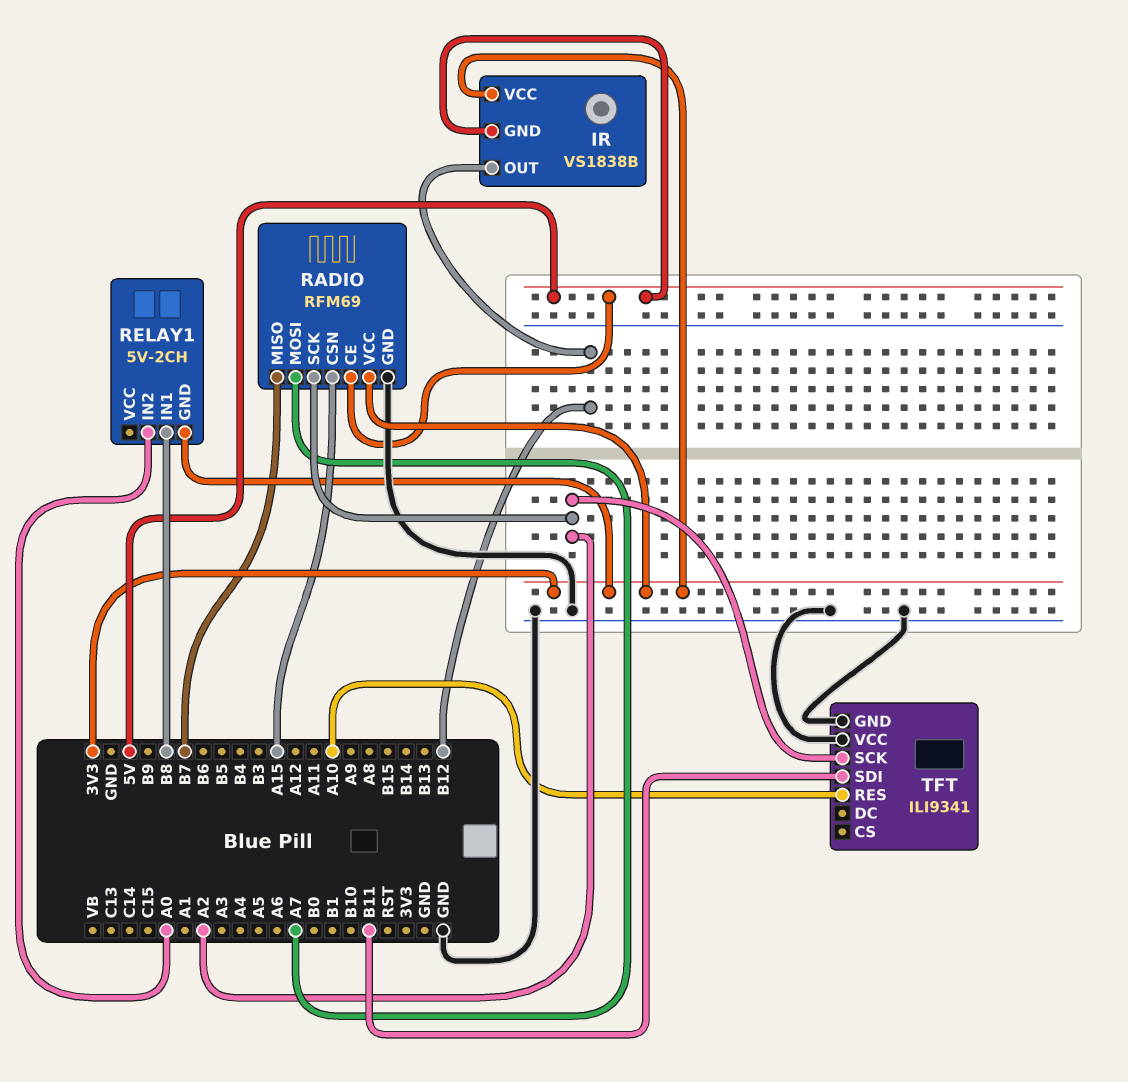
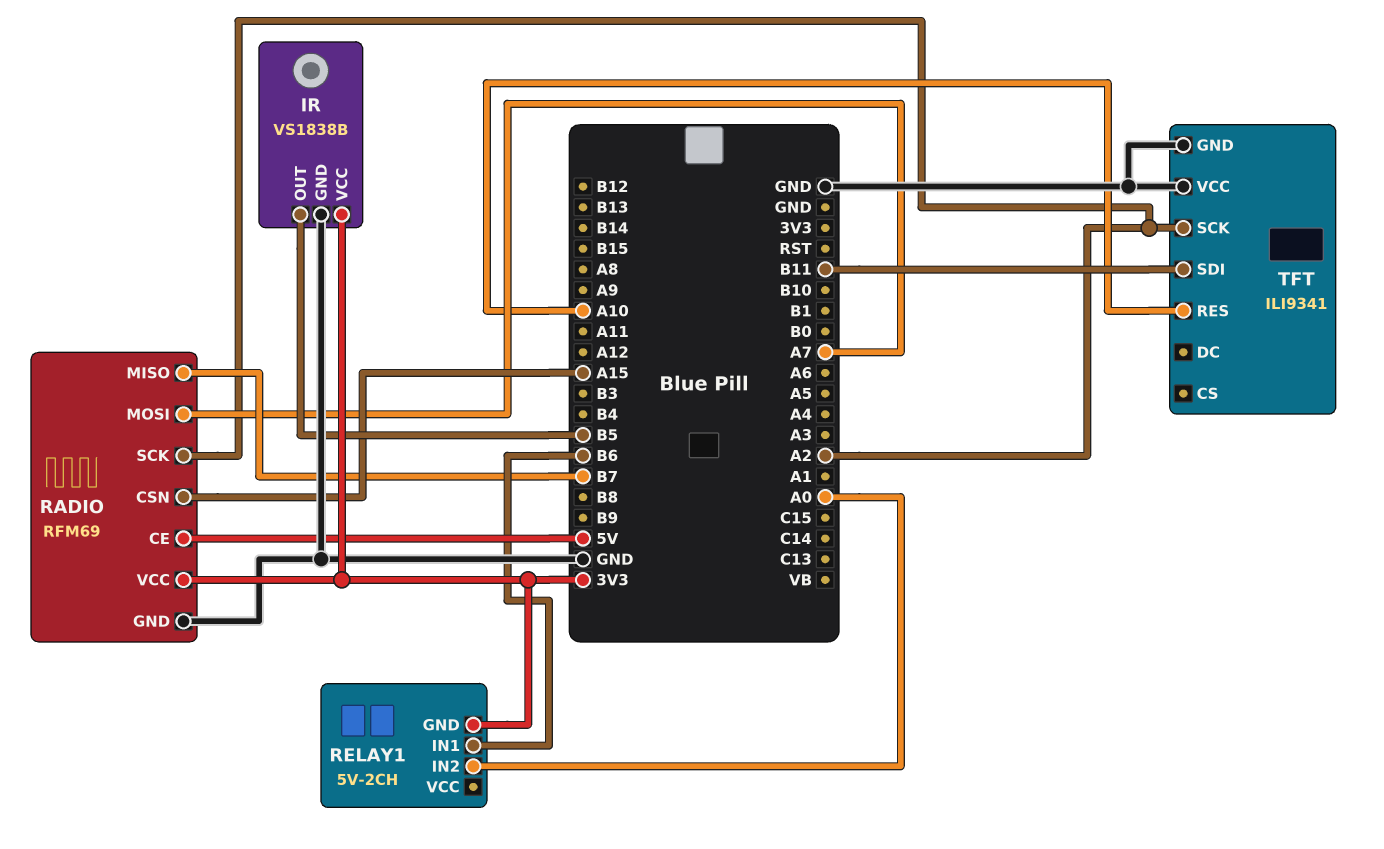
IR pin GND: 5V -> GND
IR pin OUT: B12 -> B5
RELAY1 pin IN1: B8 -> B6

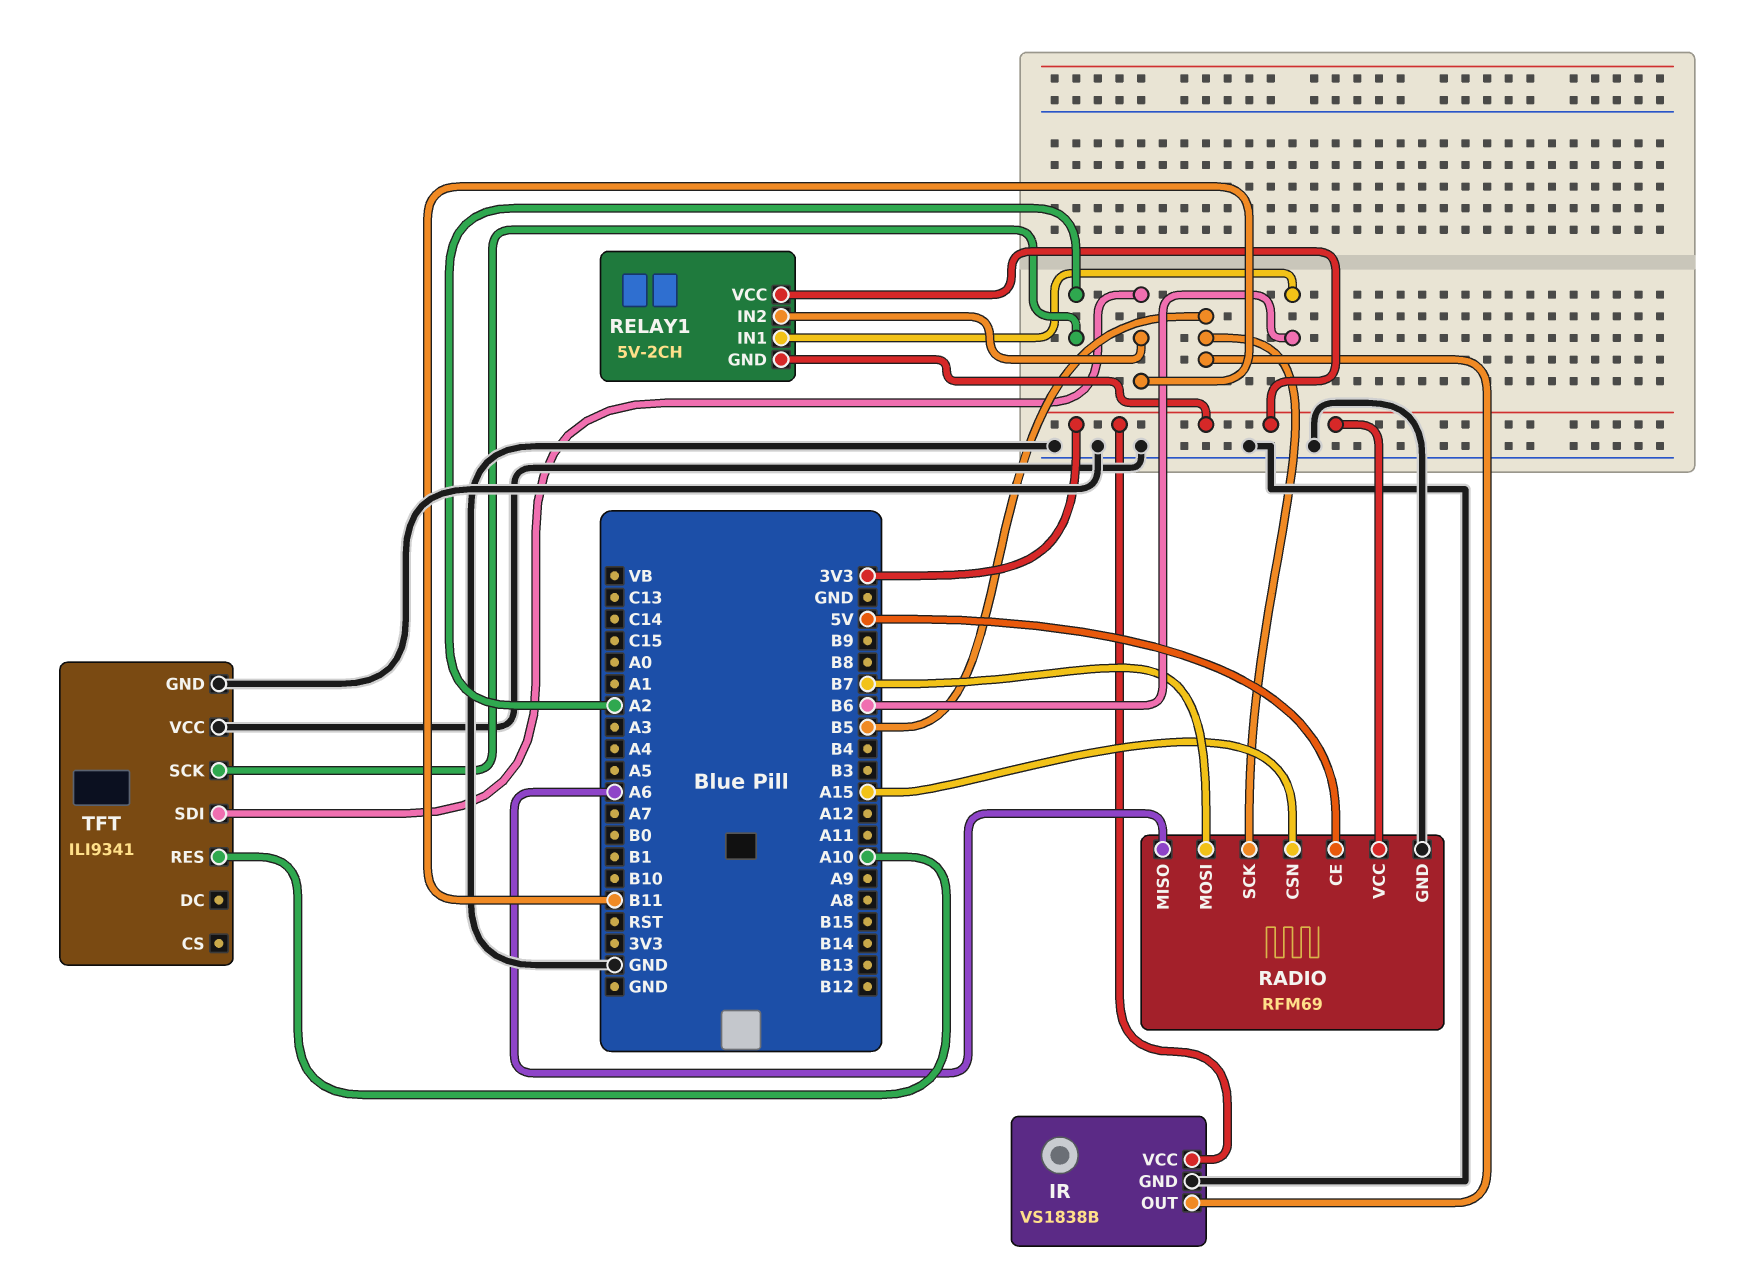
RADIO pin MISO: B7 -> A6
RADIO pin MOSI: A7 -> B7
RADIO pin SCK: A2 -> B5
RELAY1 pin IN2: A0 -> B11
RELAY1 pin VCC: none -> 3V3

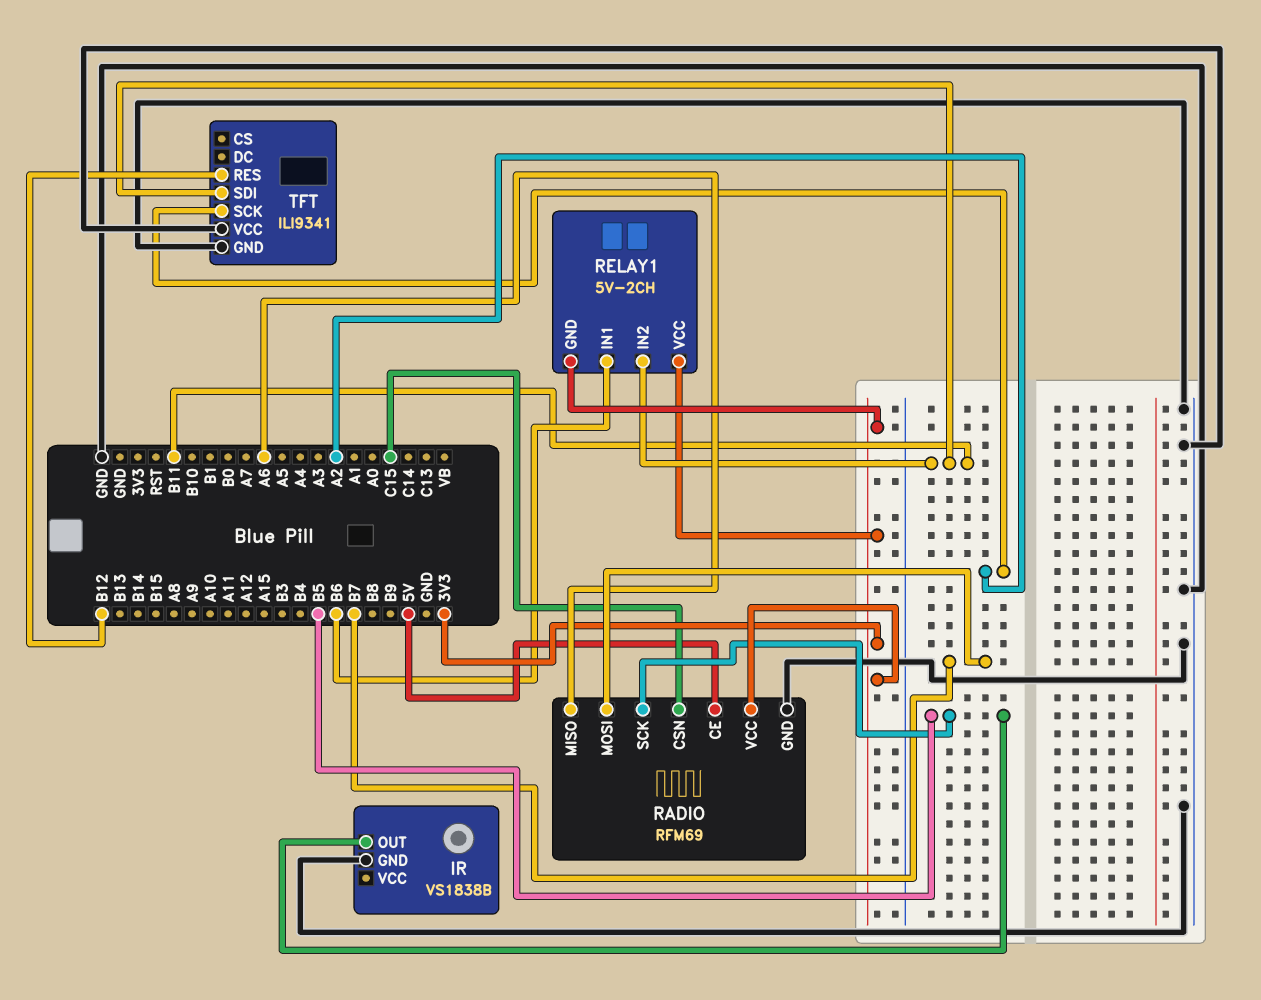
IR pin VCC: 3V3 -> none
RADIO pin CSN: A15 -> C15
TFT pin RES: A10 -> B12

